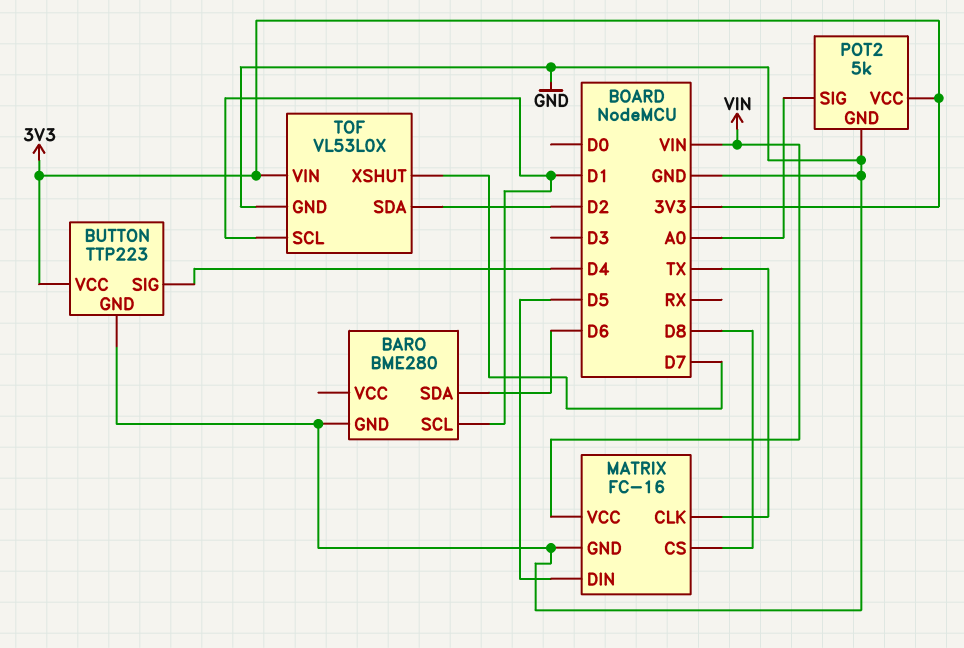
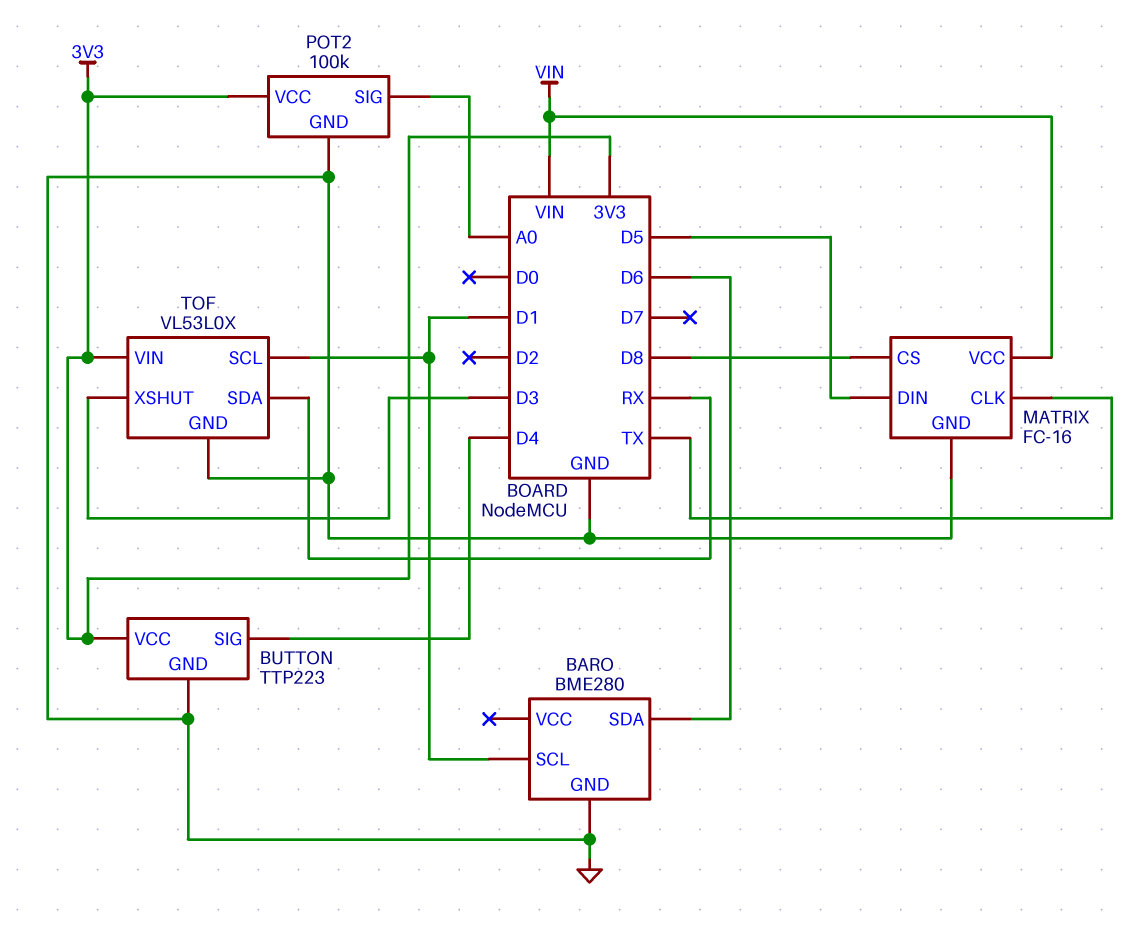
POT2: 5k -> 100k
TOF pin SDA: D2 -> RX
TOF pin XSHUT: D7 -> D3

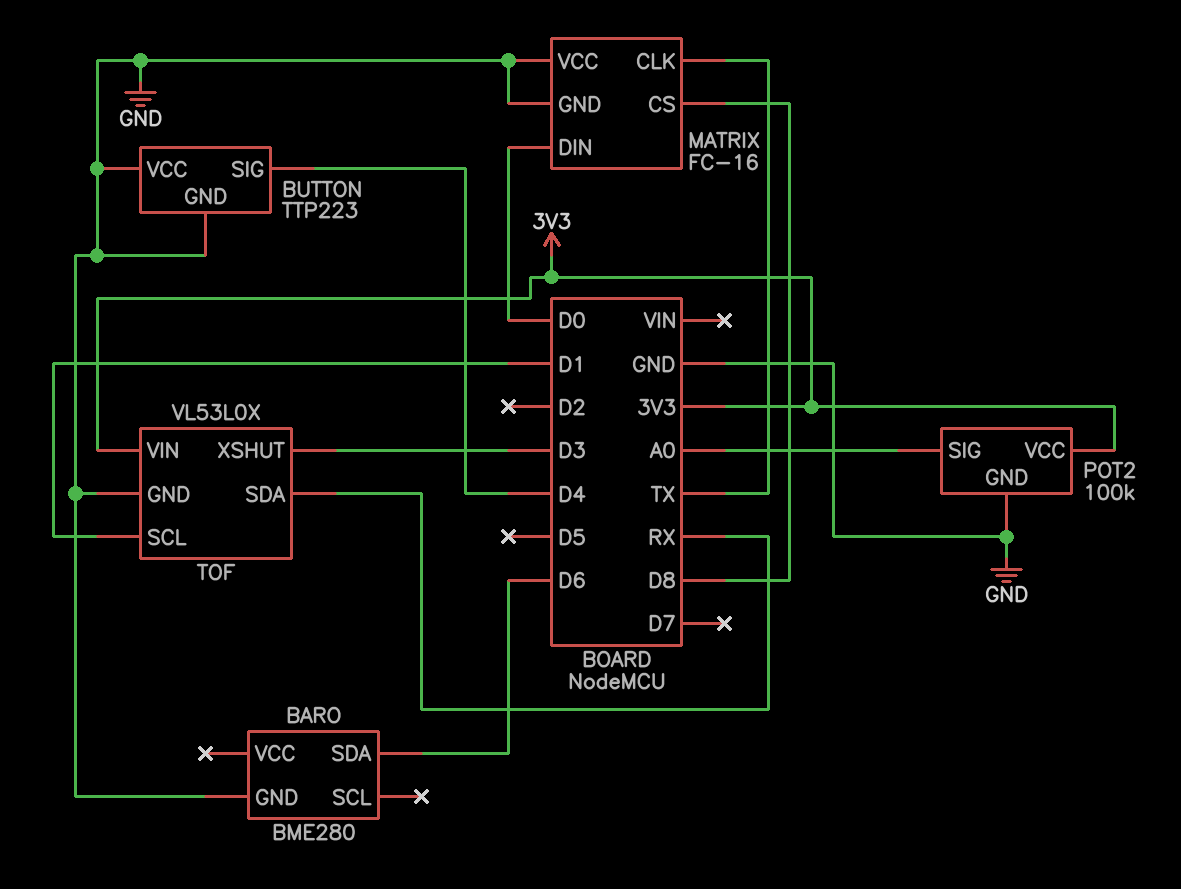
BARO pin SCL: D1 -> none
BUTTON pin VCC: 3V3 -> GND
MATRIX pin DIN: D5 -> D0
MATRIX pin VCC: VIN -> GND

